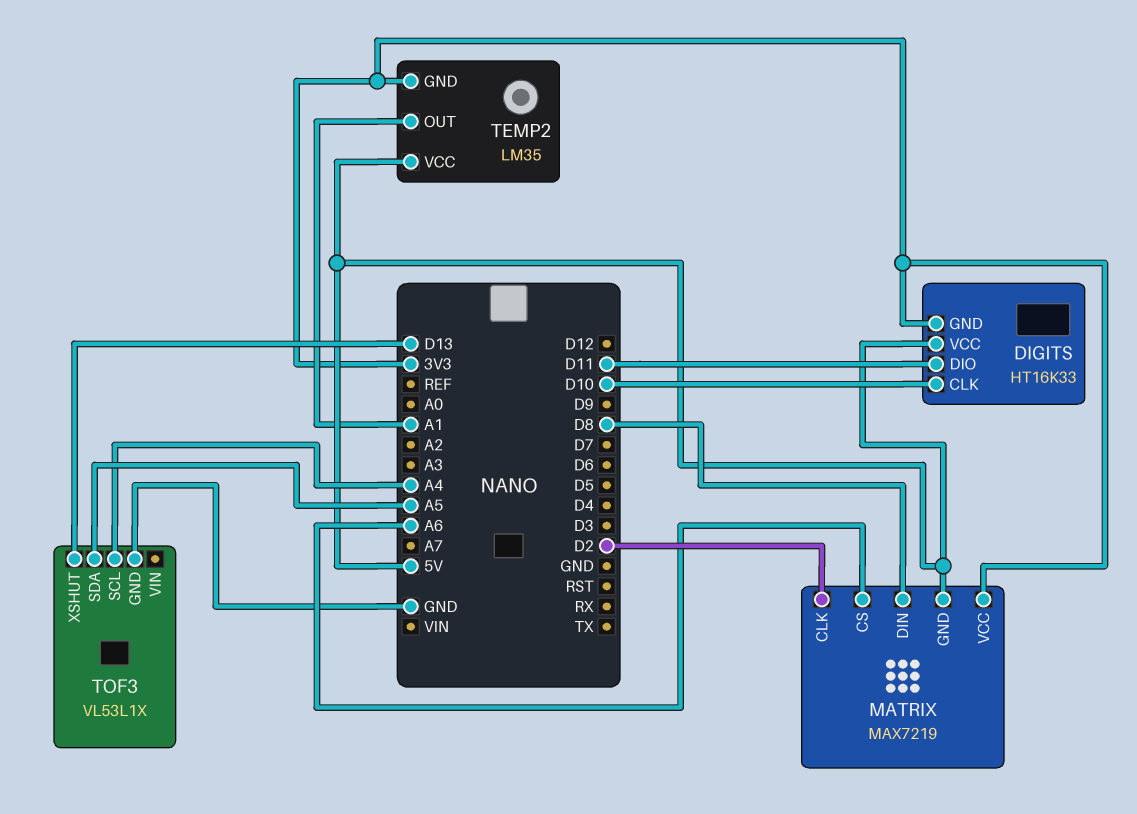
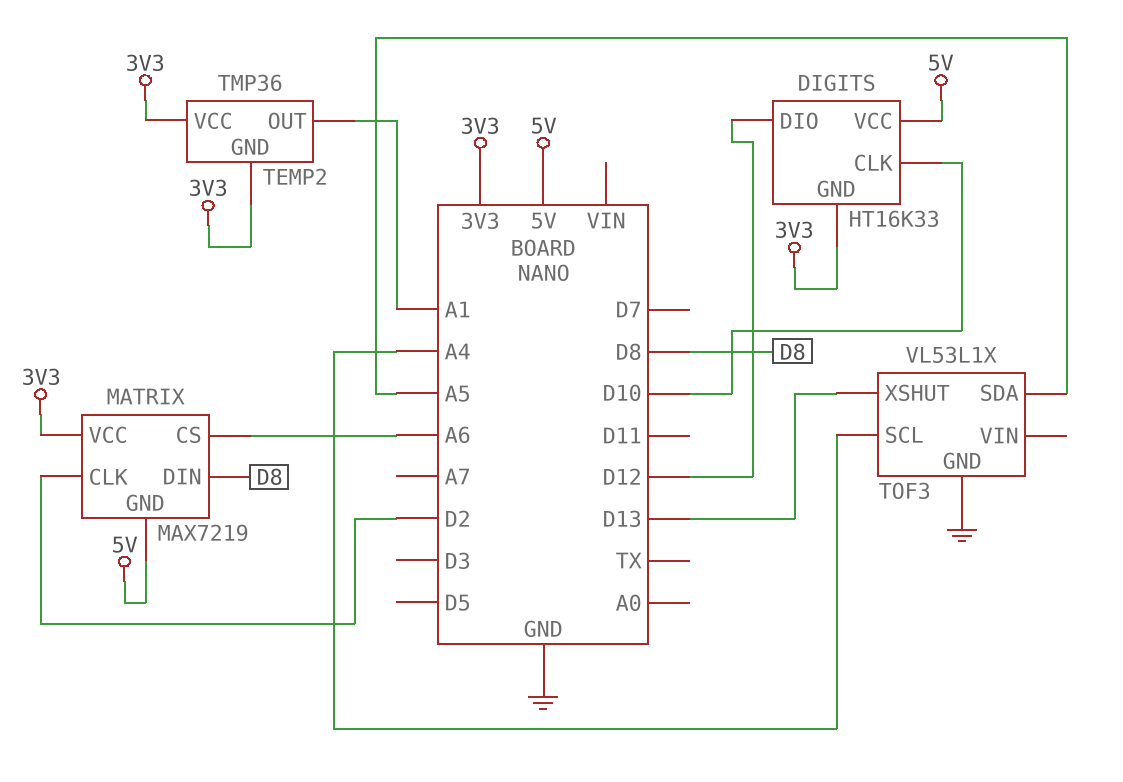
DIGITS pin DIO: D11 -> D12
TEMP2: LM35 -> TMP36
TEMP2 pin VCC: 5V -> 3V3

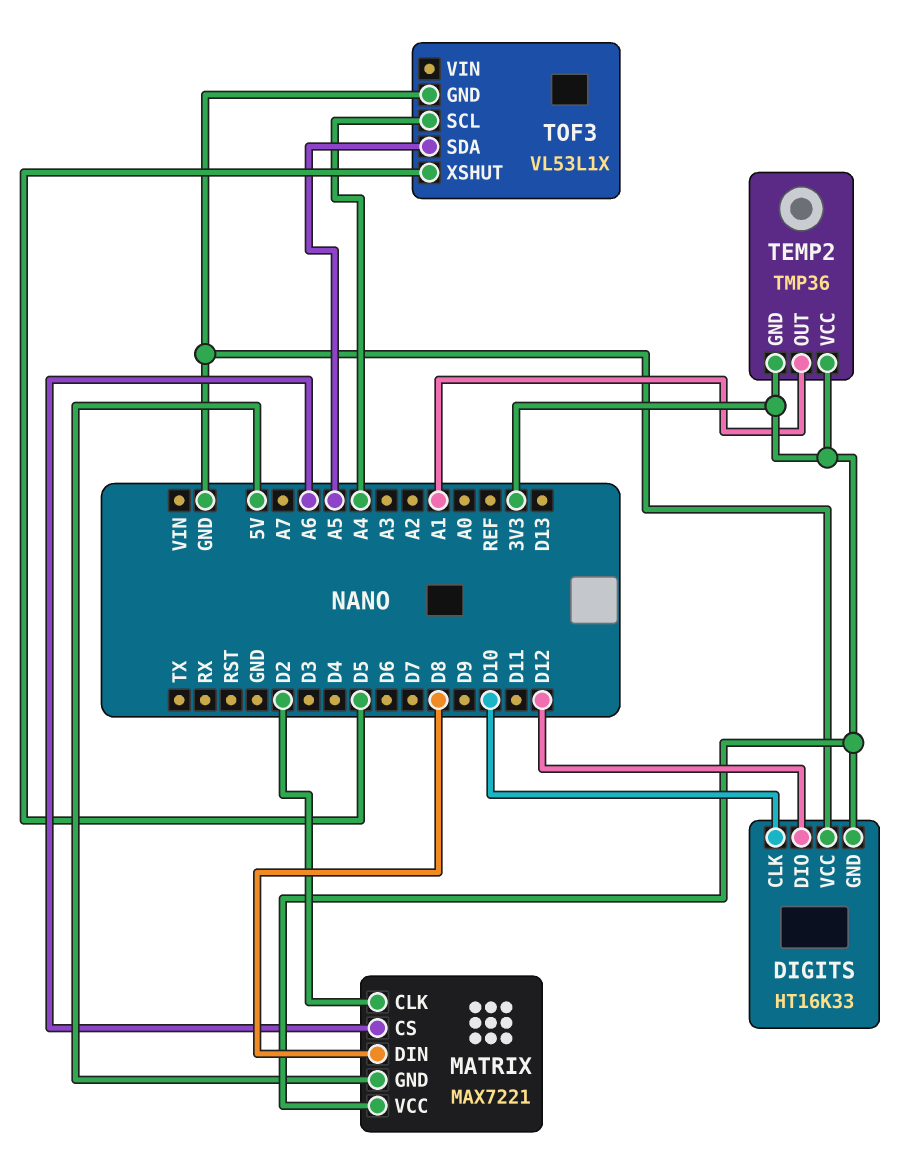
DIGITS pin VCC: 5V -> GND
MATRIX: MAX7219 -> MAX7221
TOF3 pin XSHUT: D13 -> D5

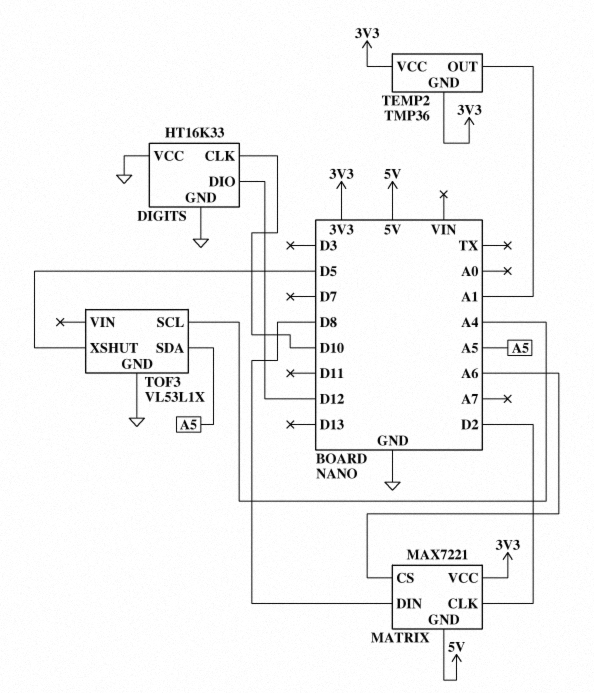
DIGITS pin GND: 3V3 -> GND

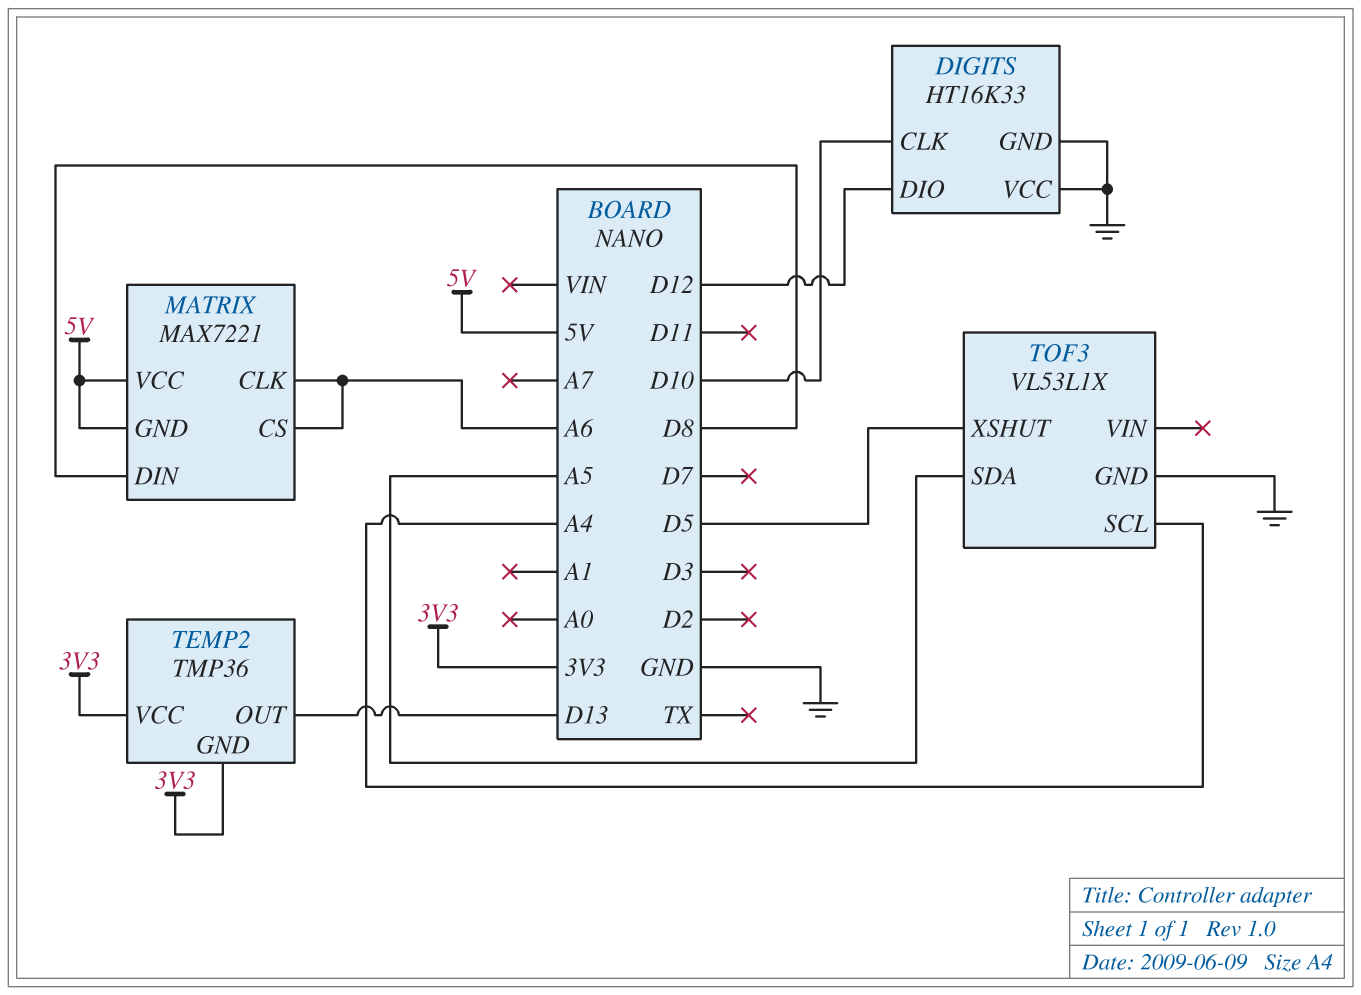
MATRIX pin CLK: D2 -> A6
MATRIX pin VCC: 3V3 -> 5V
TEMP2 pin OUT: A1 -> D13

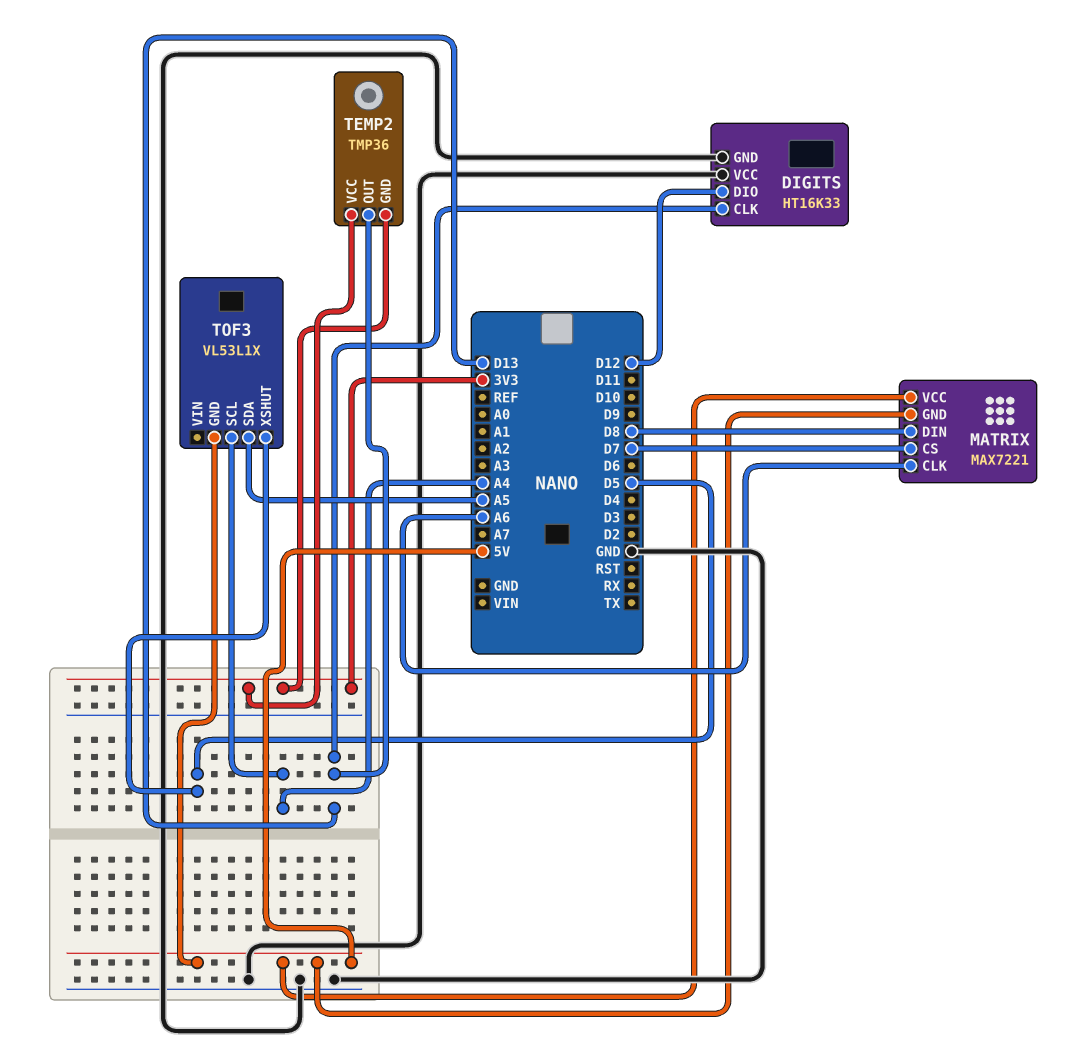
DIGITS pin CLK: D10 -> D13
MATRIX pin CS: A6 -> D7
TOF3 pin GND: GND -> 5V

